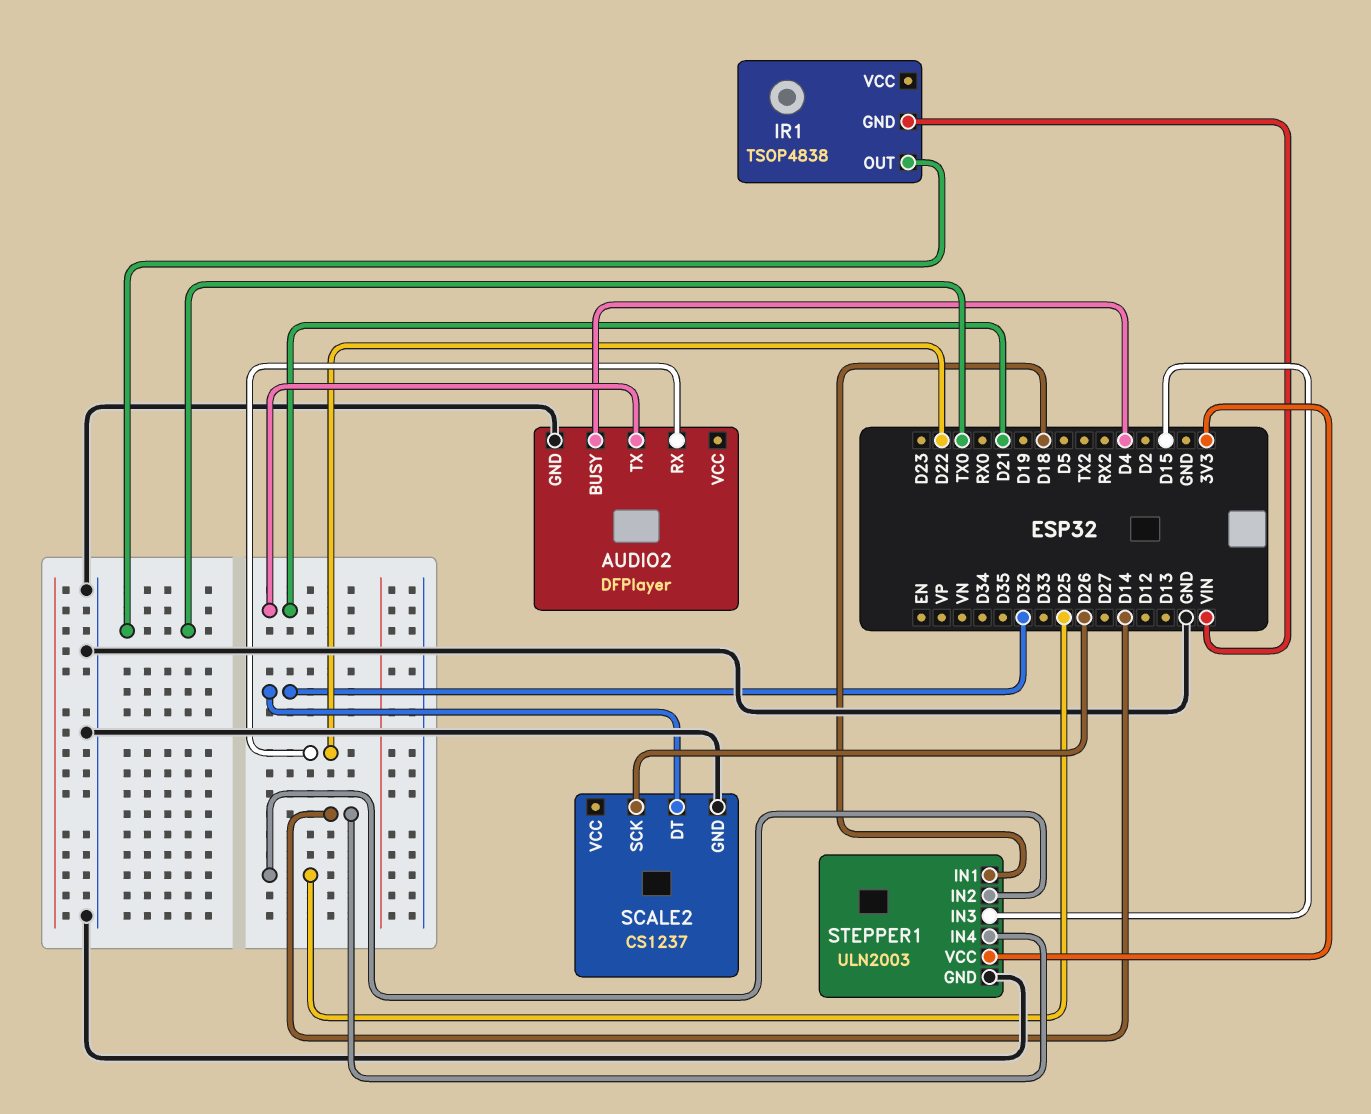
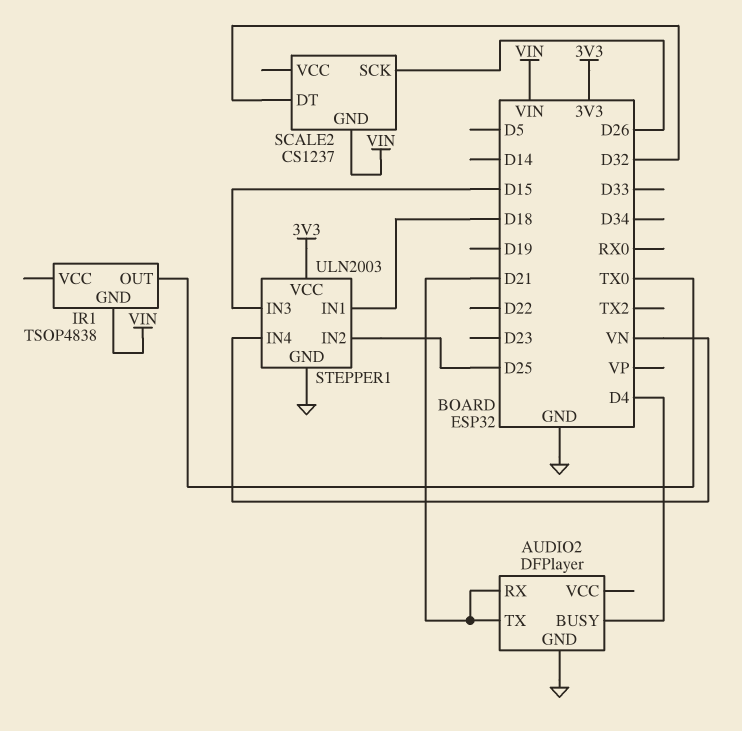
AUDIO2 pin RX: D22 -> D21
SCALE2 pin GND: GND -> VIN
STEPPER1 pin IN4: D14 -> VN

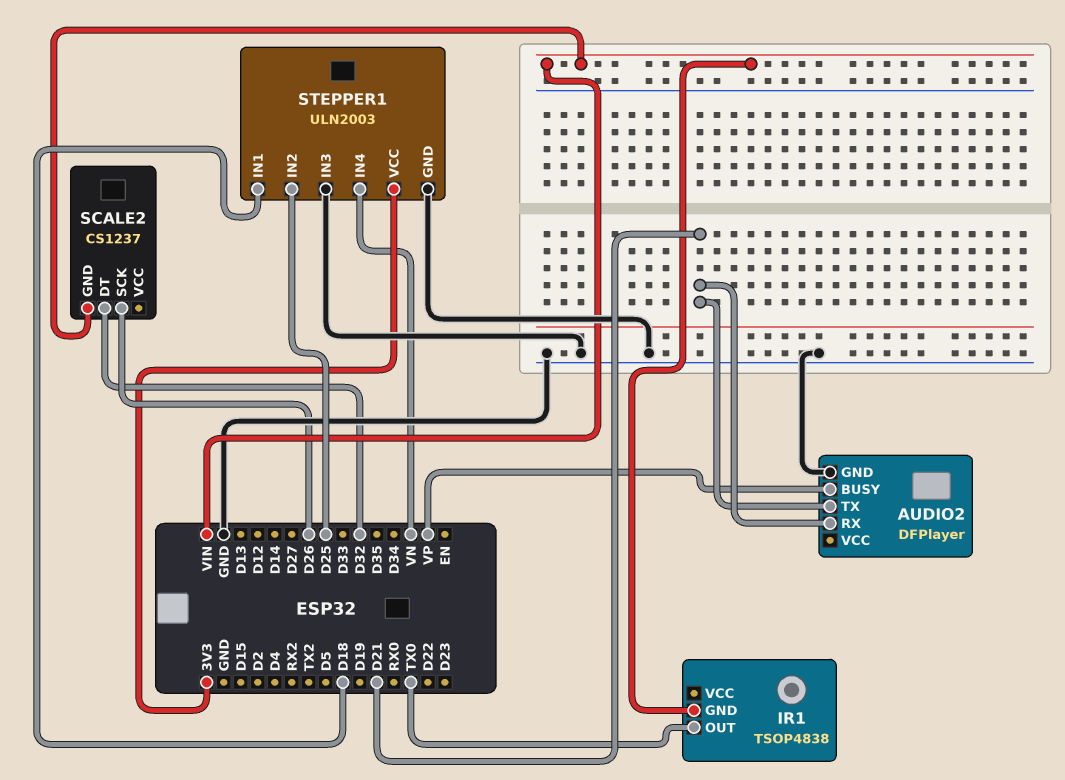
AUDIO2 pin BUSY: D4 -> VP
STEPPER1 pin IN3: D15 -> GND

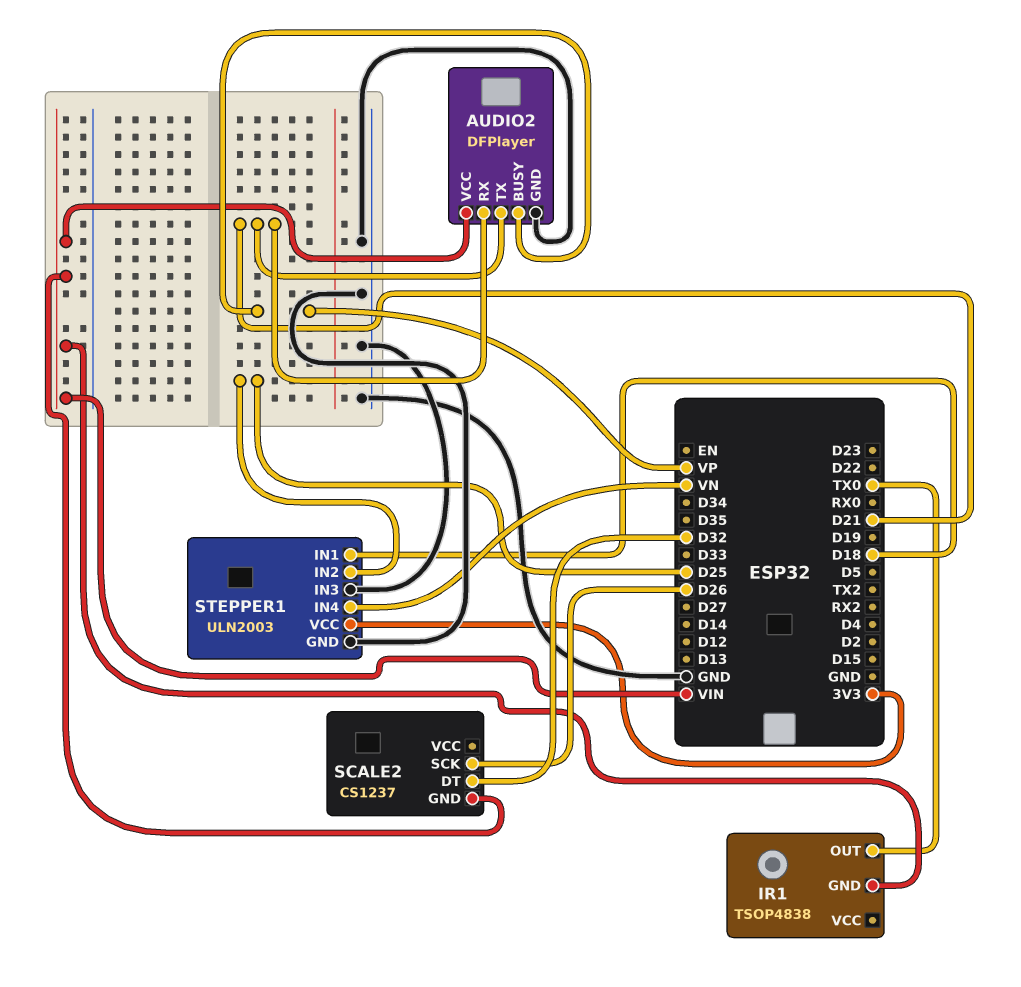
AUDIO2 pin VCC: none -> VIN

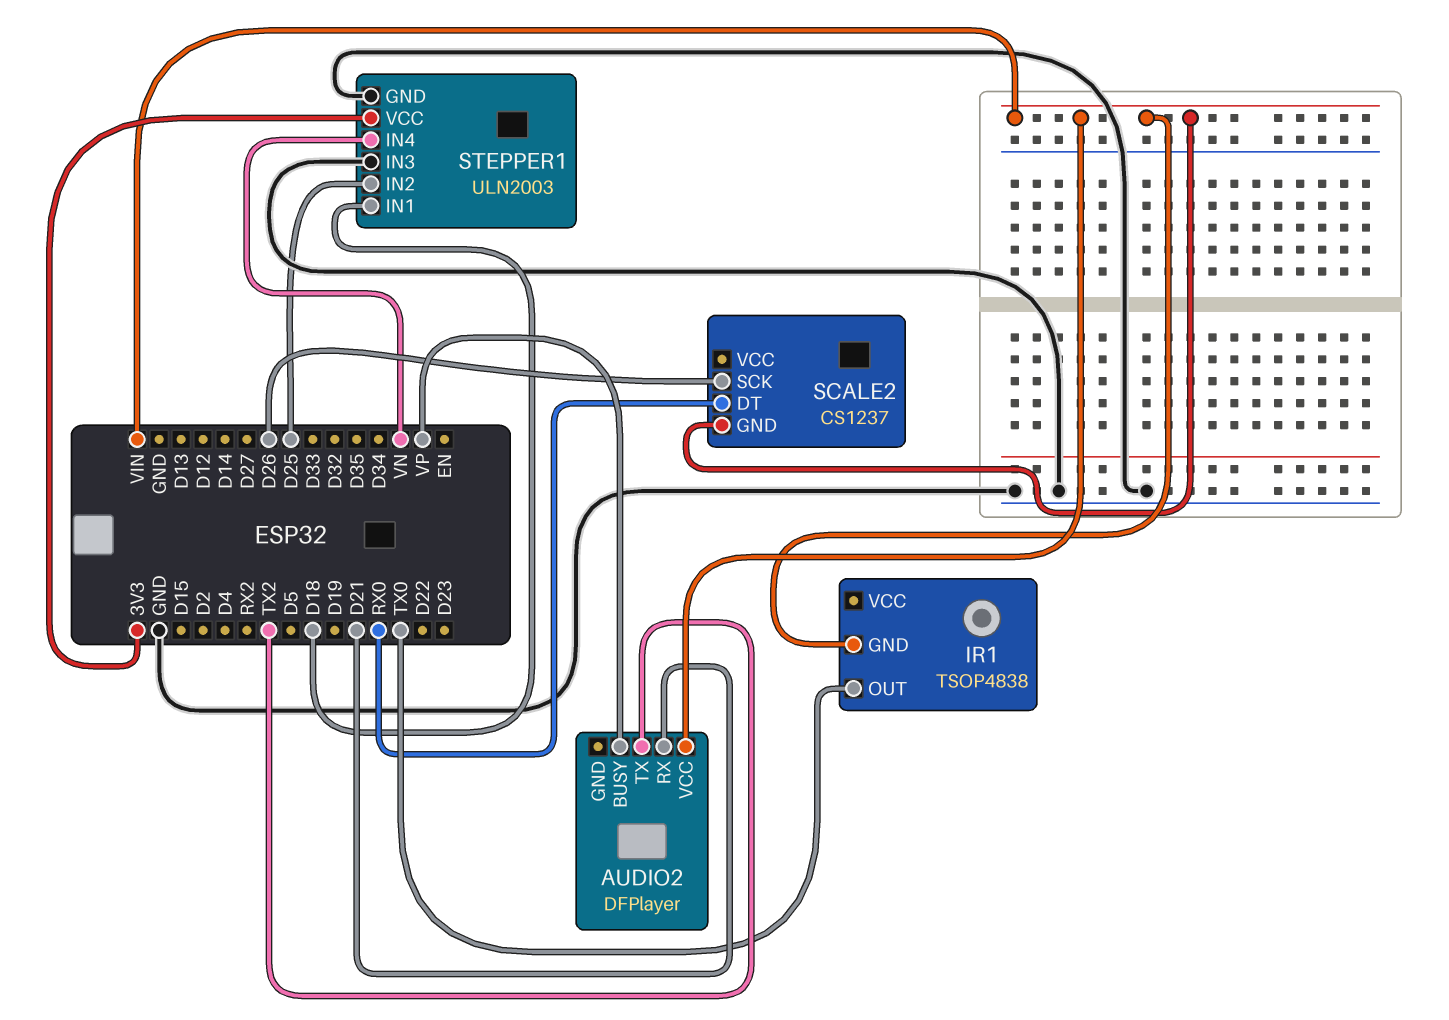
AUDIO2 pin GND: GND -> none
AUDIO2 pin TX: D21 -> TX2
SCALE2 pin DT: D32 -> RX0

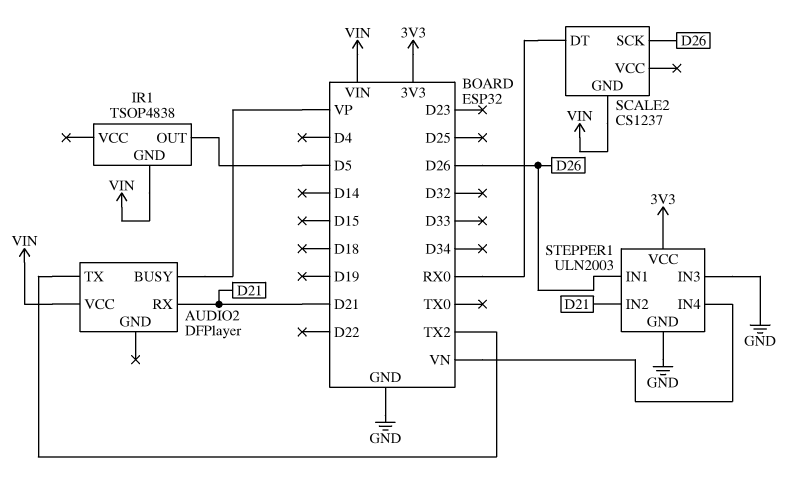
IR1 pin OUT: TX0 -> D5
STEPPER1 pin IN1: D18 -> D26
STEPPER1 pin IN2: D25 -> D21

